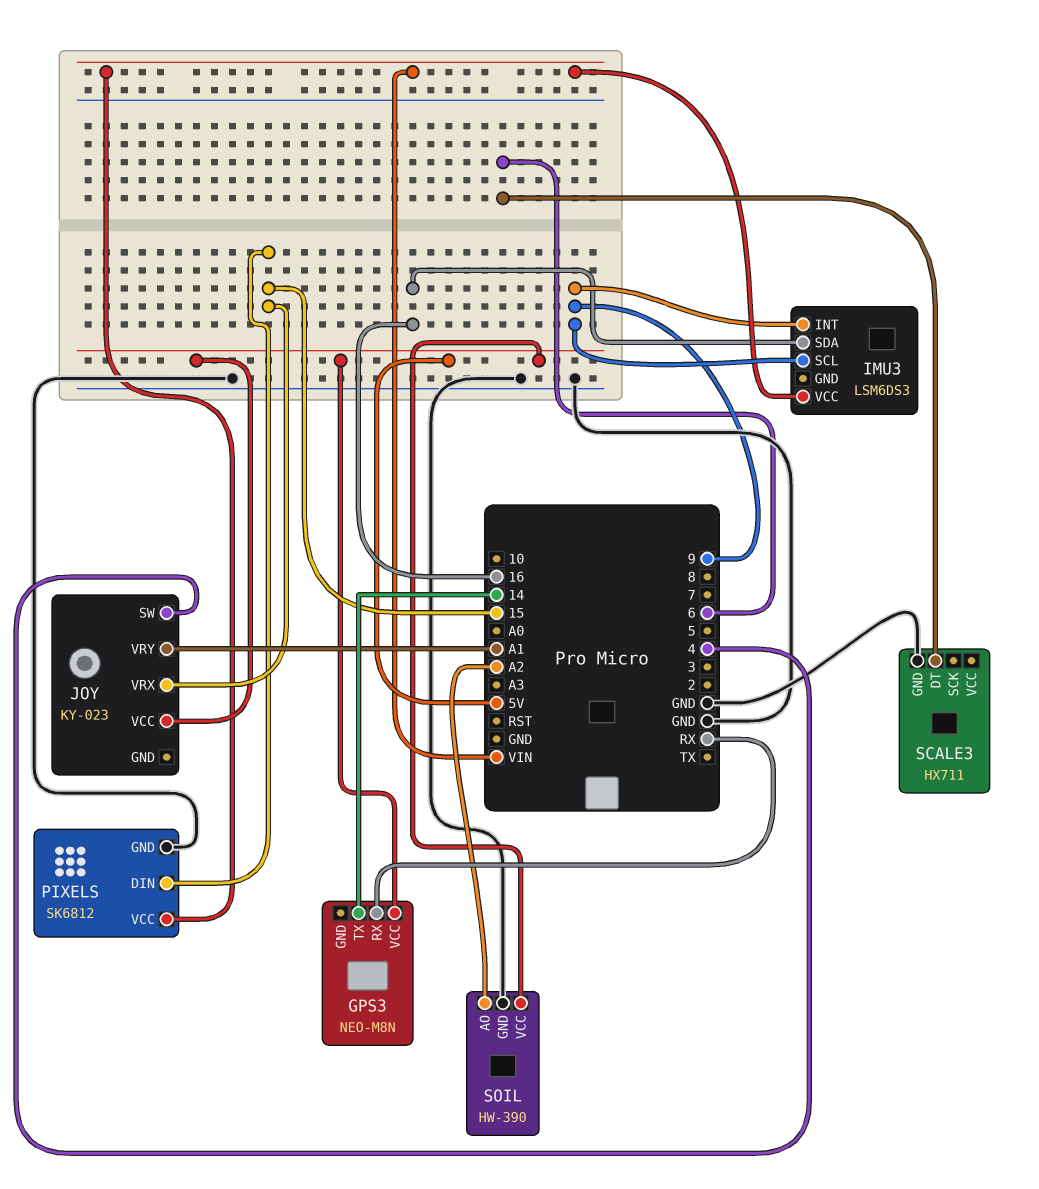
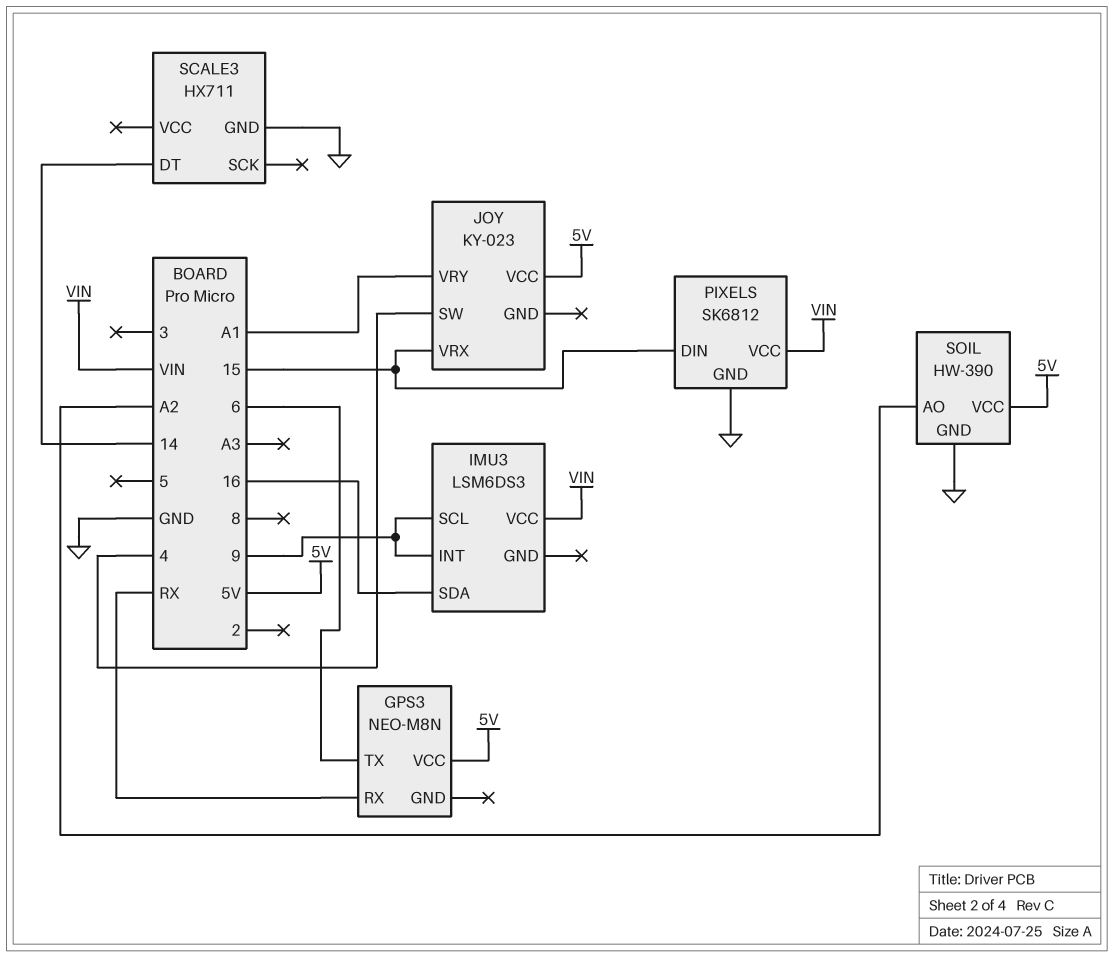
GPS3 pin TX: 14 -> 6
SCALE3 pin DT: 6 -> 14

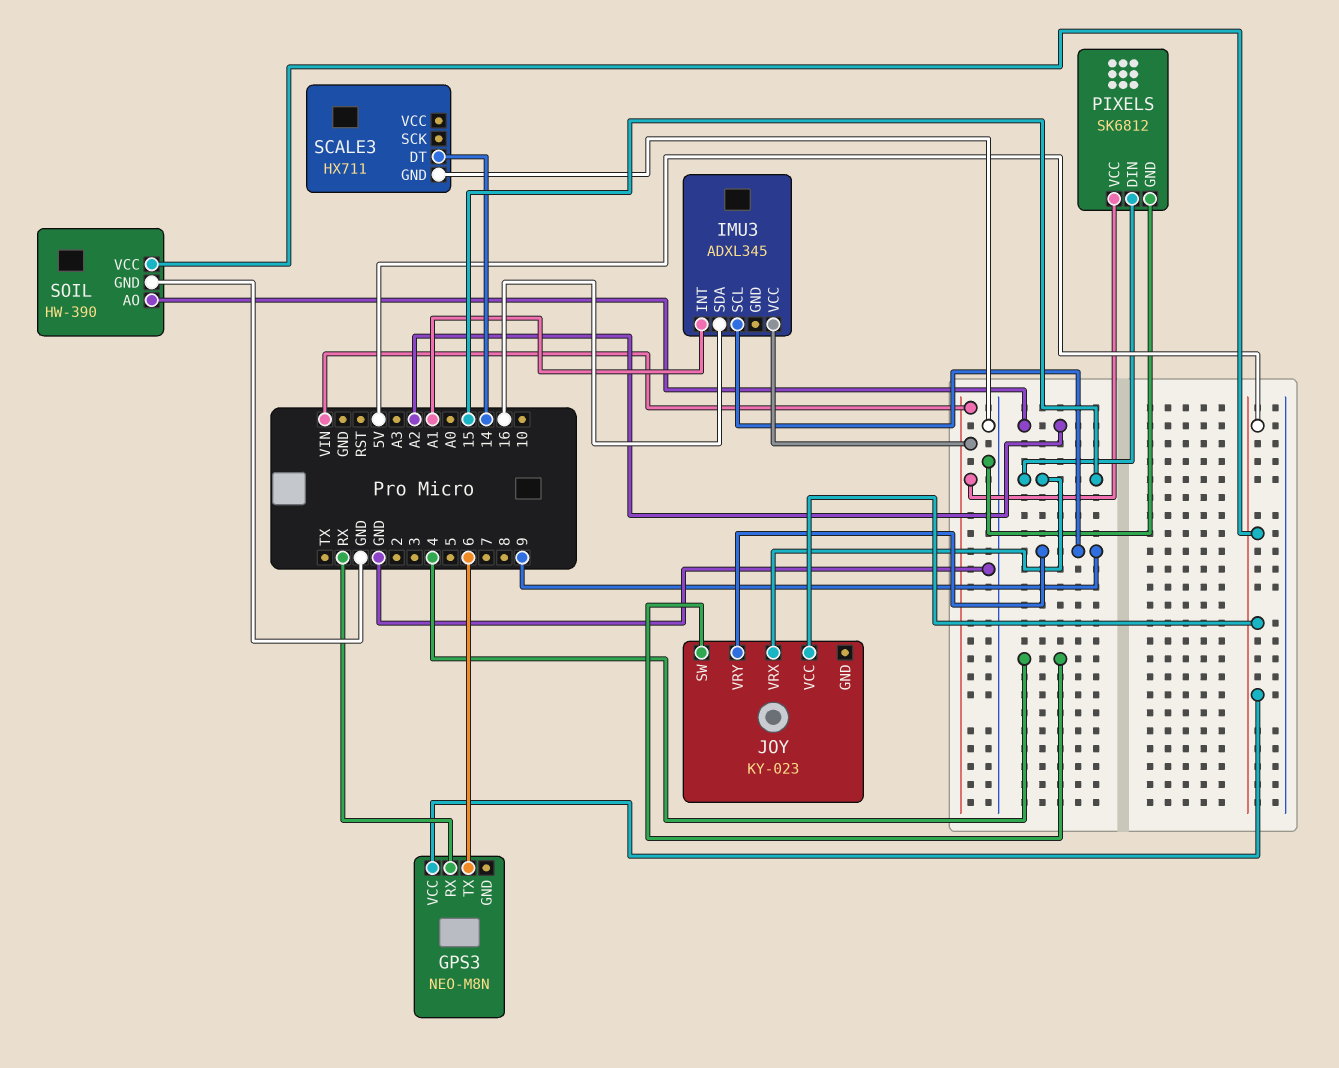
IMU3: LSM6DS3 -> ADXL345
IMU3 pin INT: 9 -> A1
JOY pin VRY: A1 -> 9

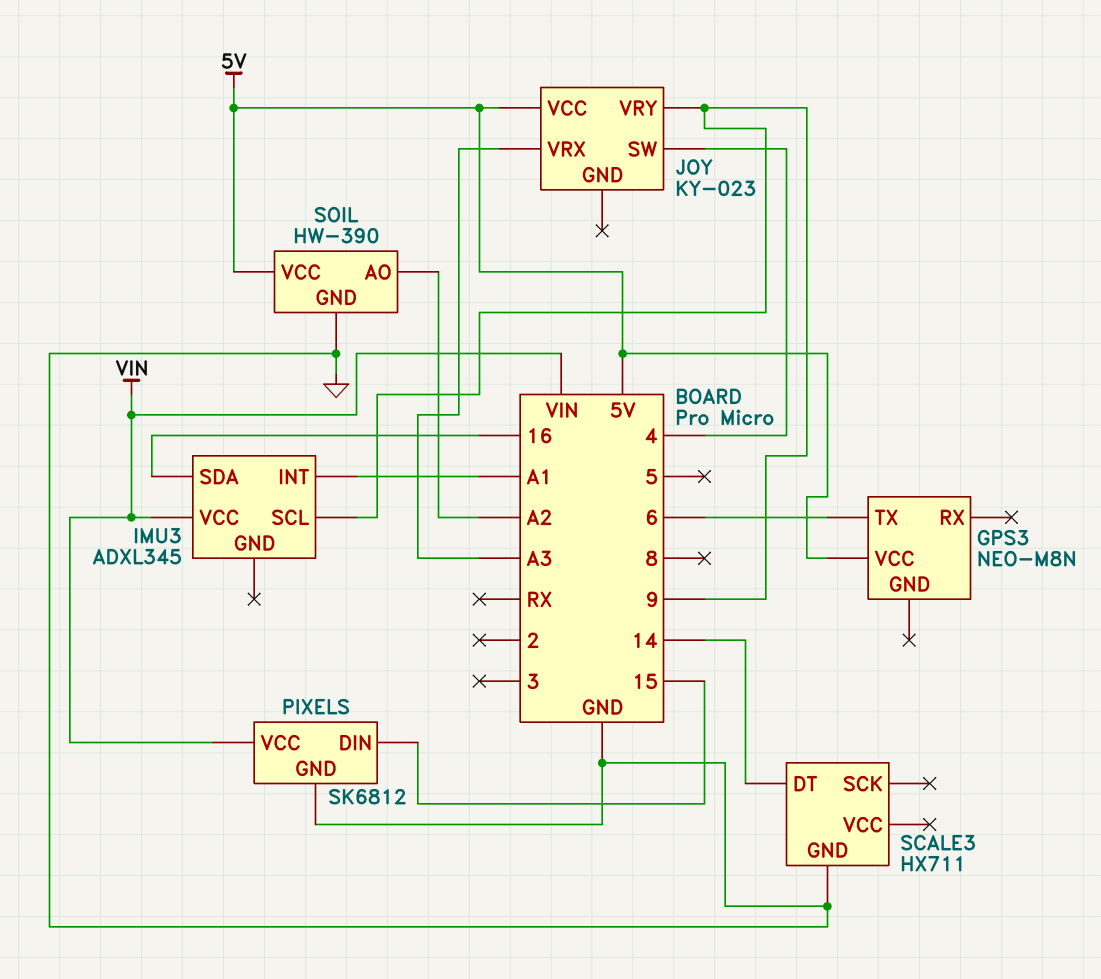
GPS3 pin RX: RX -> none
JOY pin VRX: 15 -> A3

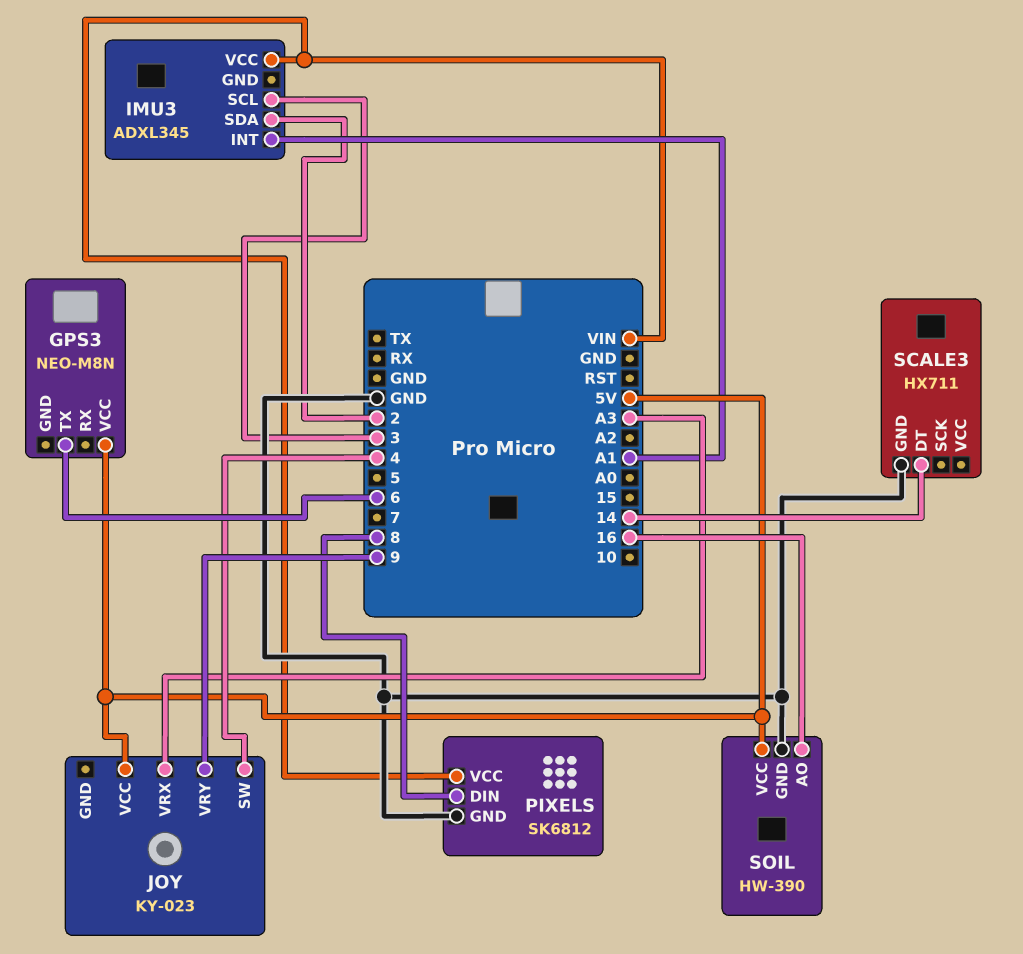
IMU3 pin SCL: 9 -> 3
IMU3 pin SDA: 16 -> 2
PIXELS pin DIN: 15 -> 8
SOIL pin AO: A2 -> 16

